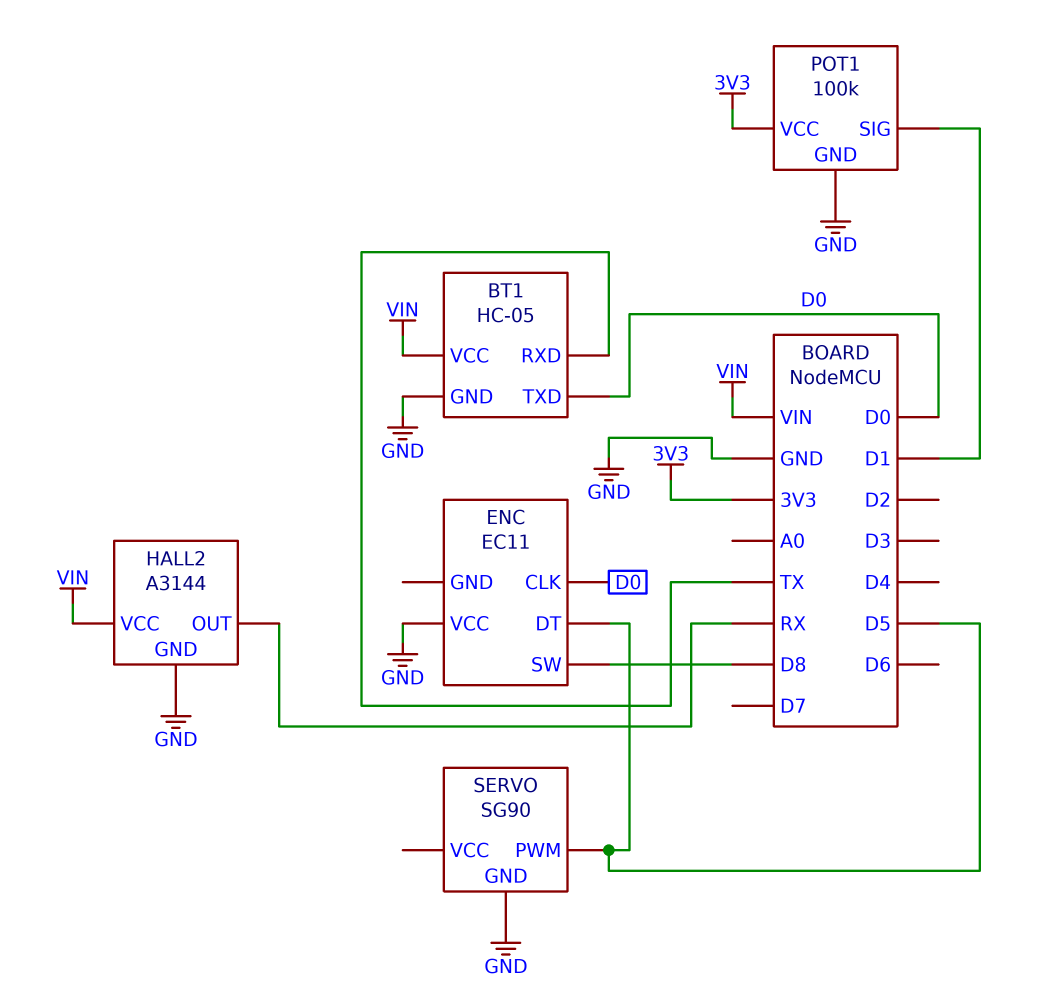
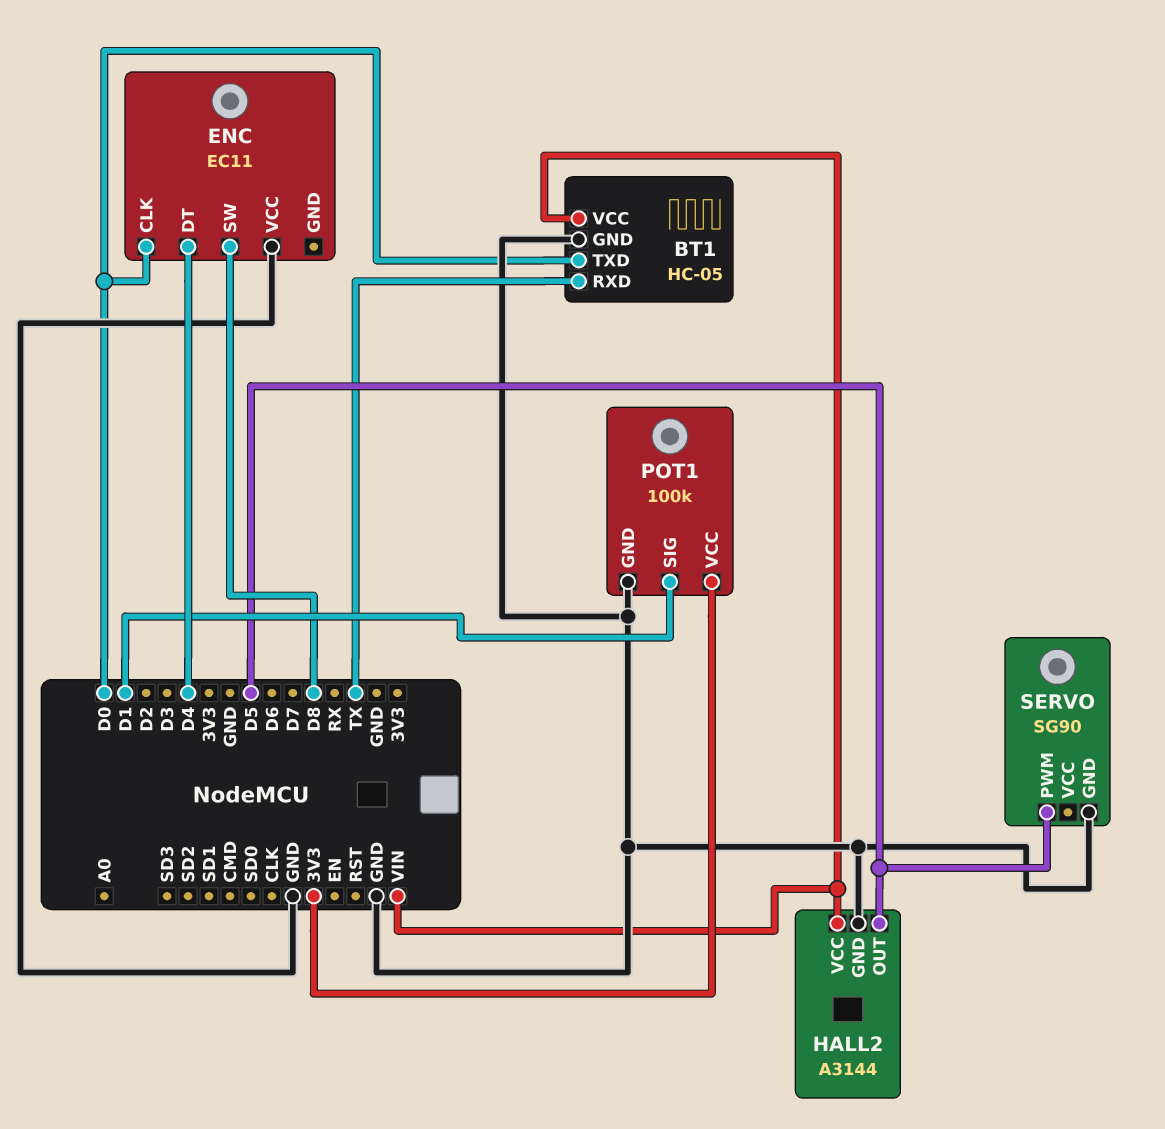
ENC pin DT: D5 -> D4
HALL2 pin OUT: RX -> D5

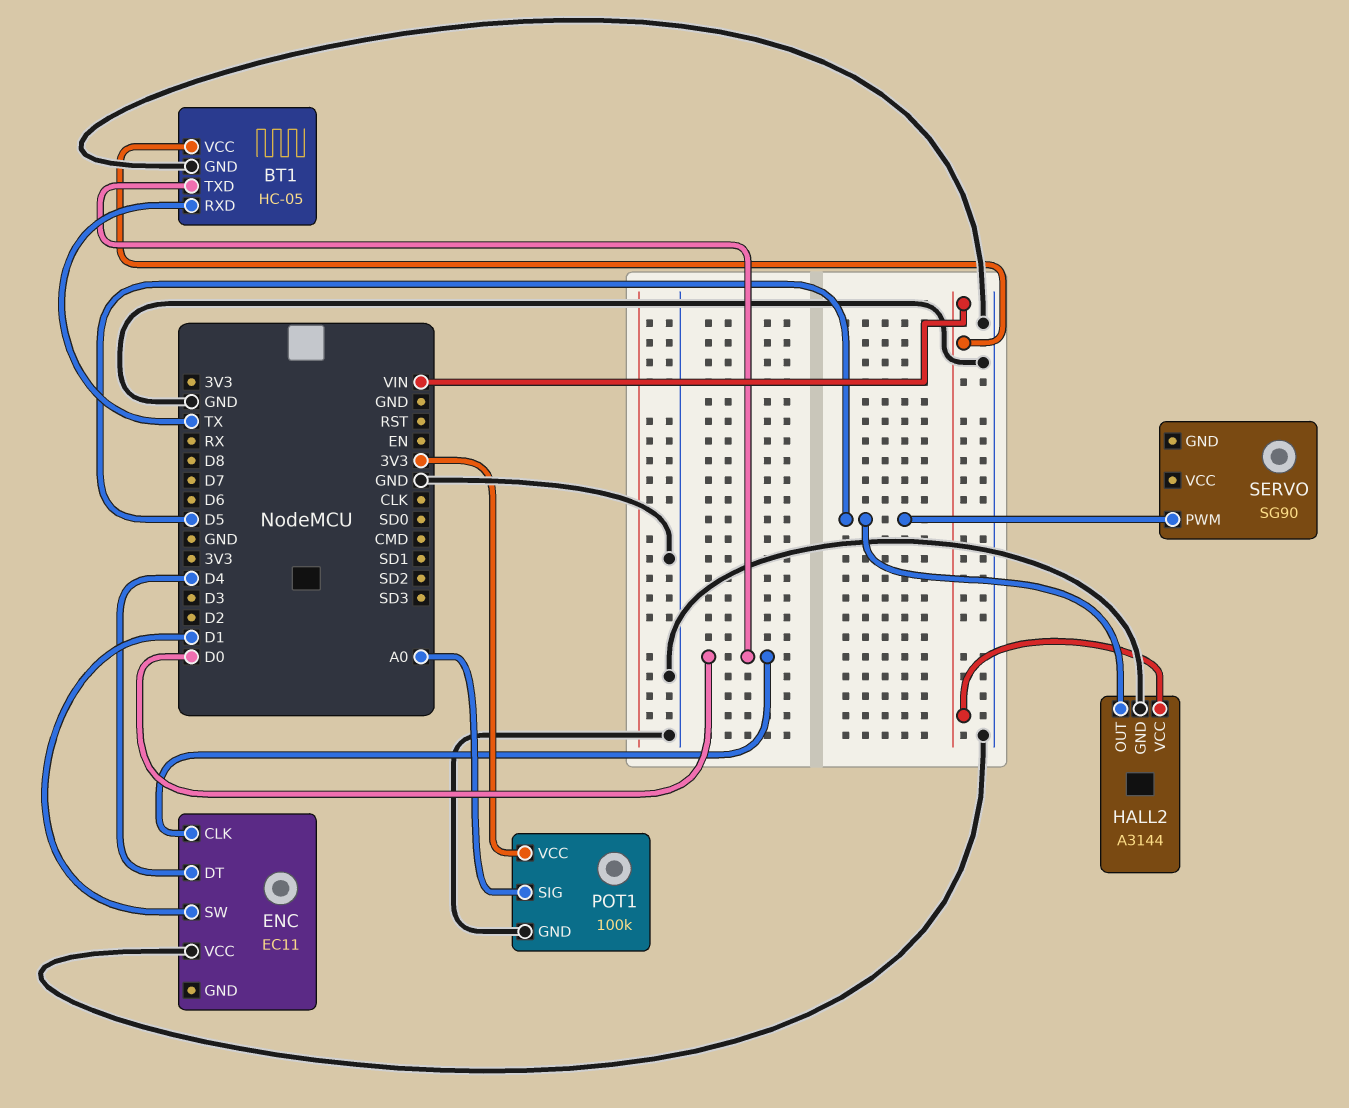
ENC pin SW: D8 -> D1
POT1 pin SIG: D1 -> A0
SERVO pin GND: GND -> none

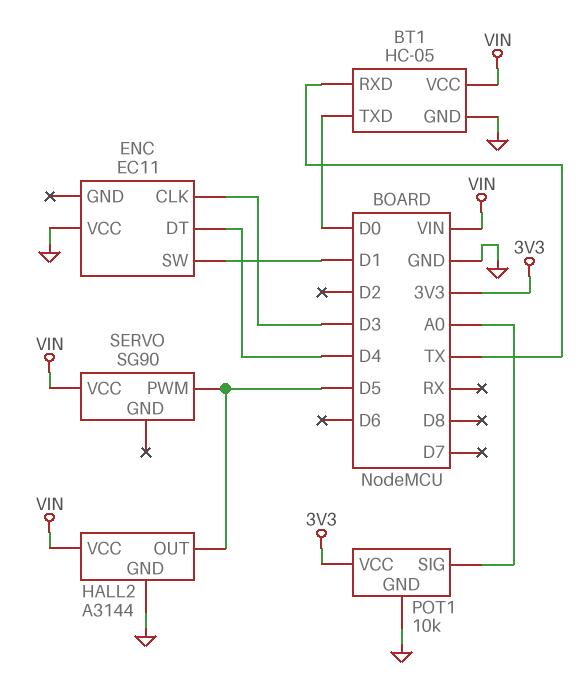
ENC pin CLK: D0 -> D3
POT1: 100k -> 10k
SERVO pin VCC: none -> VIN

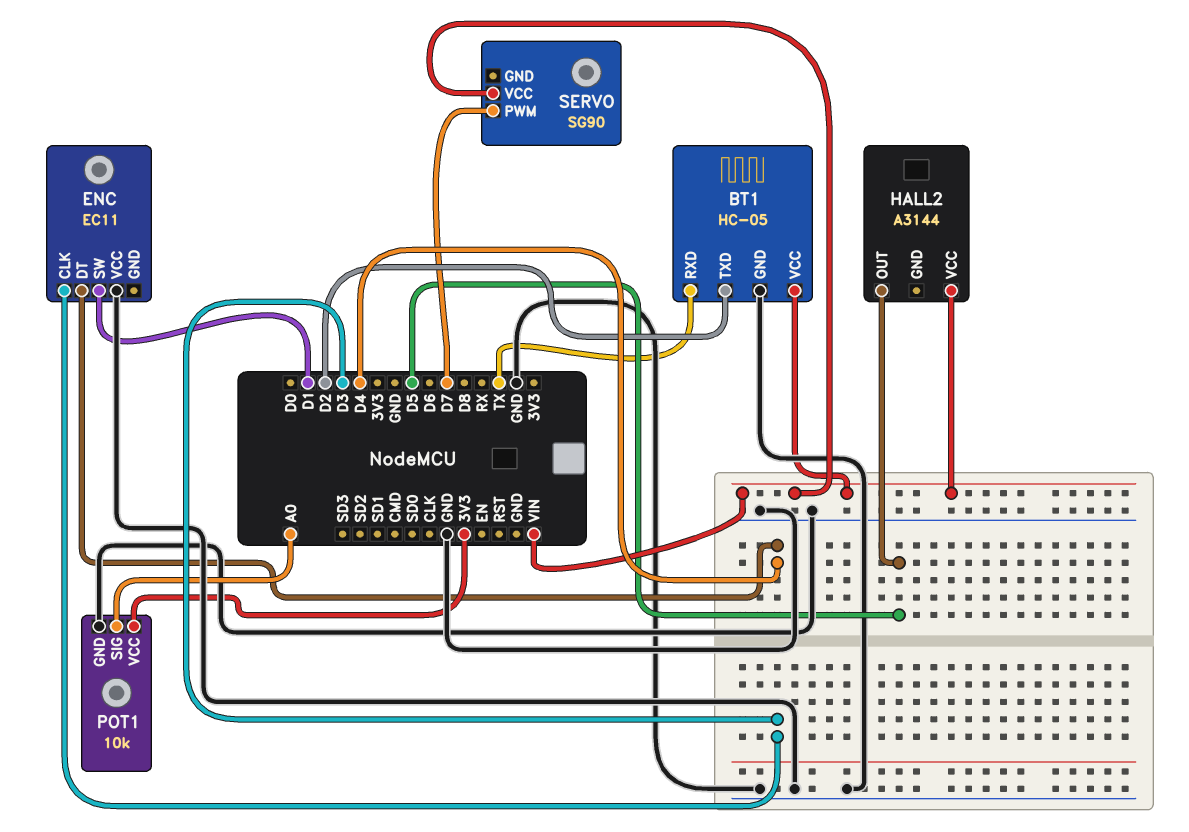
BT1 pin TXD: D0 -> D2
HALL2 pin GND: GND -> none
SERVO pin PWM: D5 -> D7

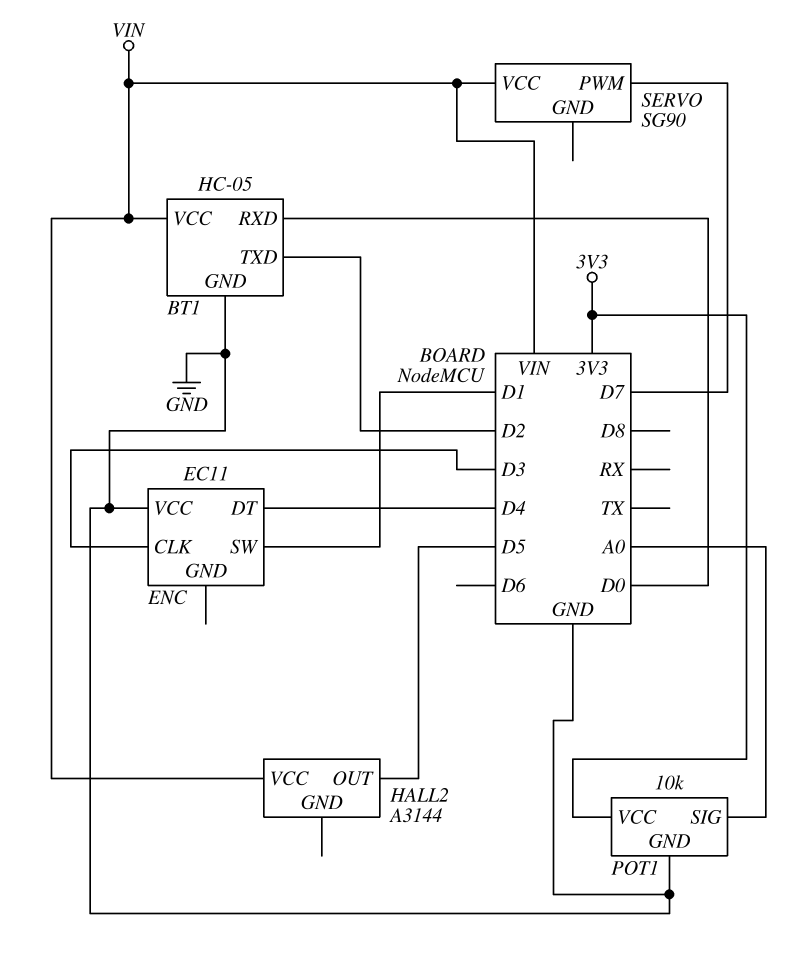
BT1 pin RXD: TX -> D0

